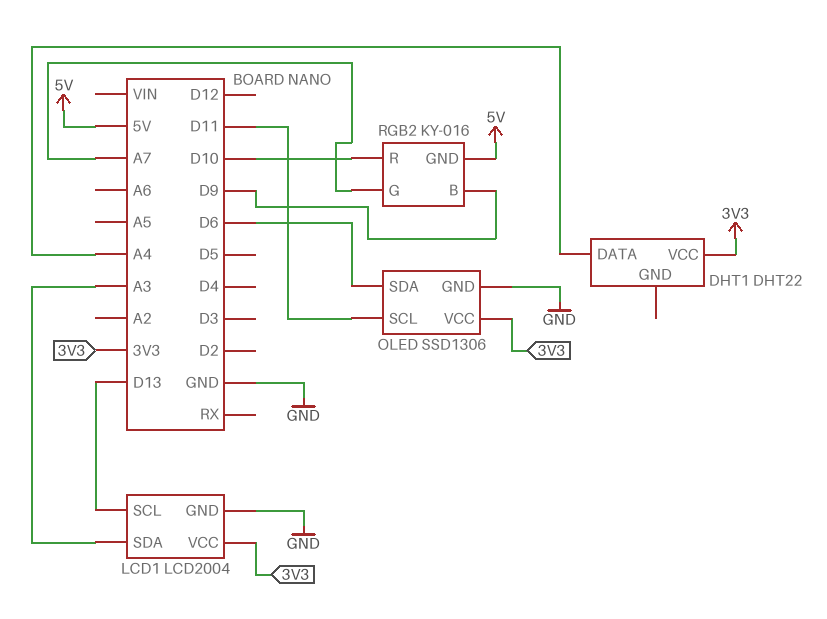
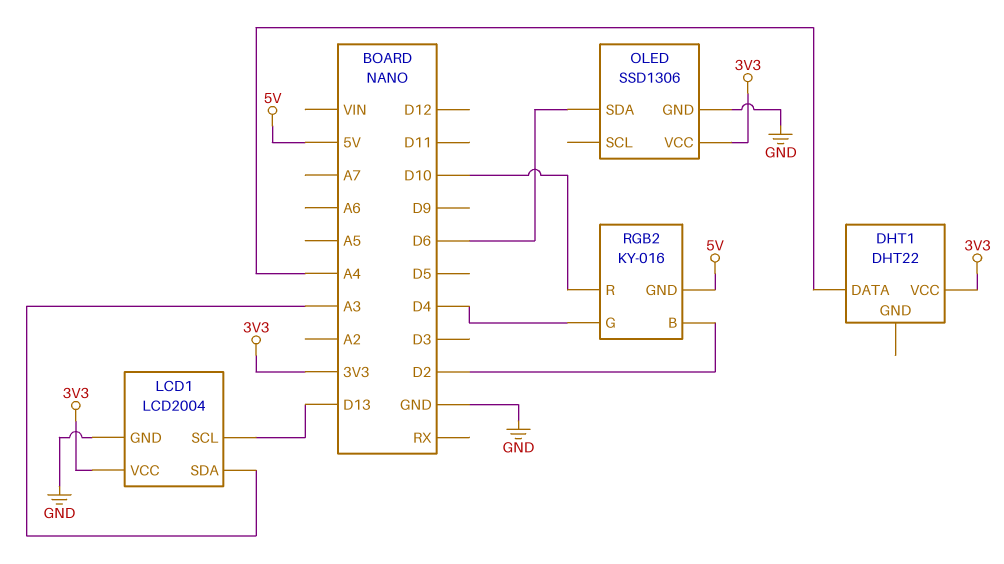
OLED pin SCL: D11 -> none
RGB2 pin B: D9 -> D2
RGB2 pin G: A7 -> D4

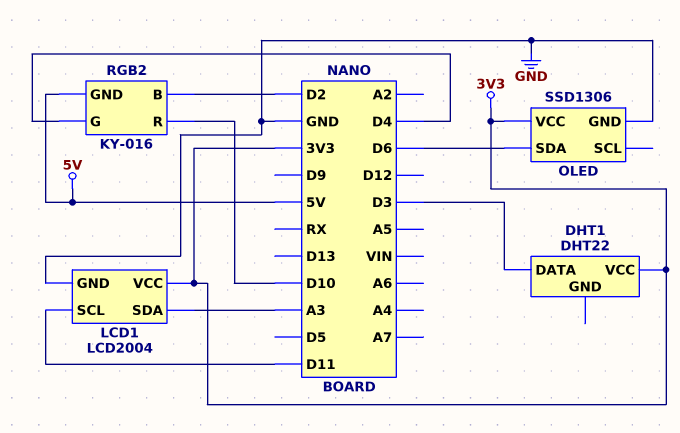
DHT1 pin DATA: A4 -> D3
LCD1 pin SCL: D13 -> D11

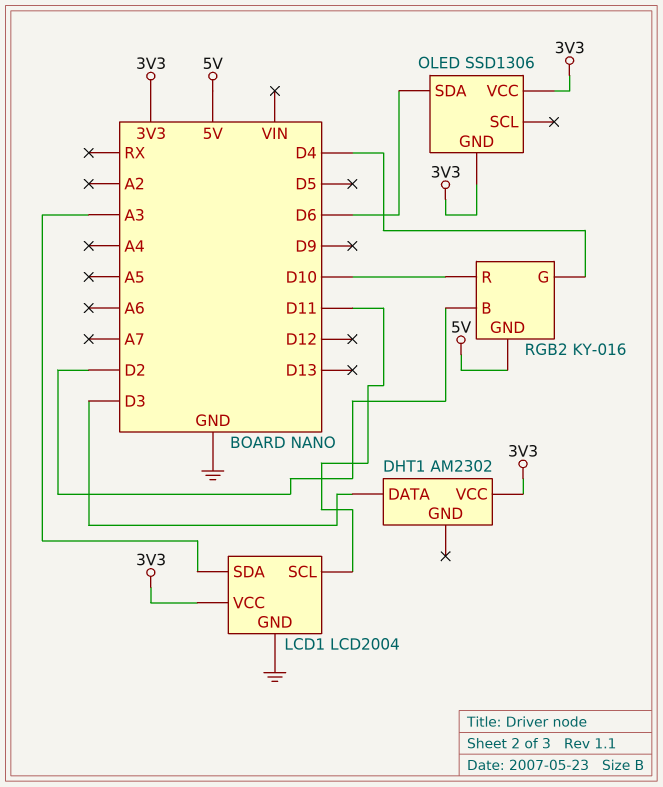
DHT1: DHT22 -> AM2302
OLED pin GND: GND -> 3V3

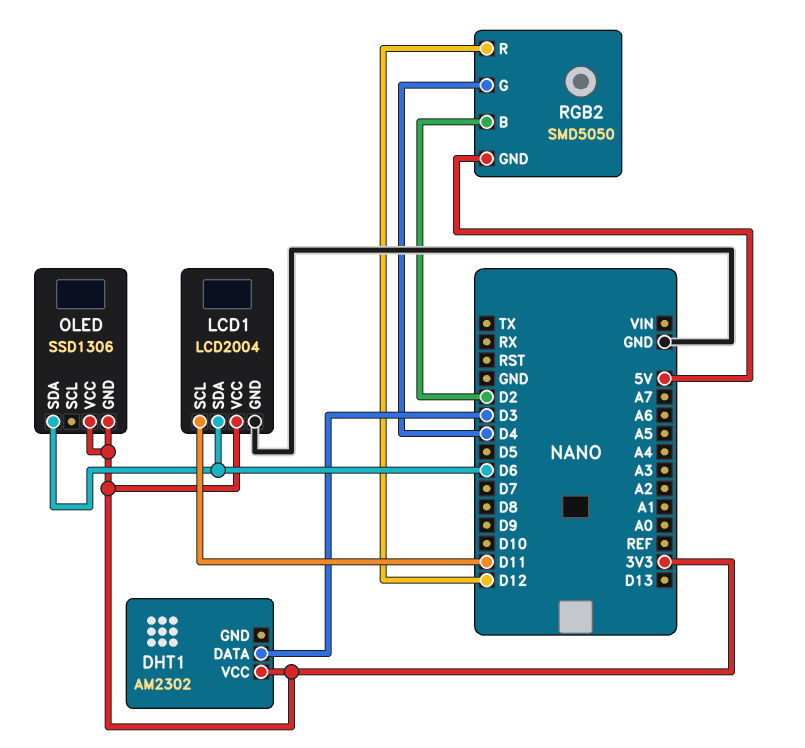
LCD1 pin SDA: A3 -> D6
RGB2: KY-016 -> SMD5050
RGB2 pin R: D10 -> D12

